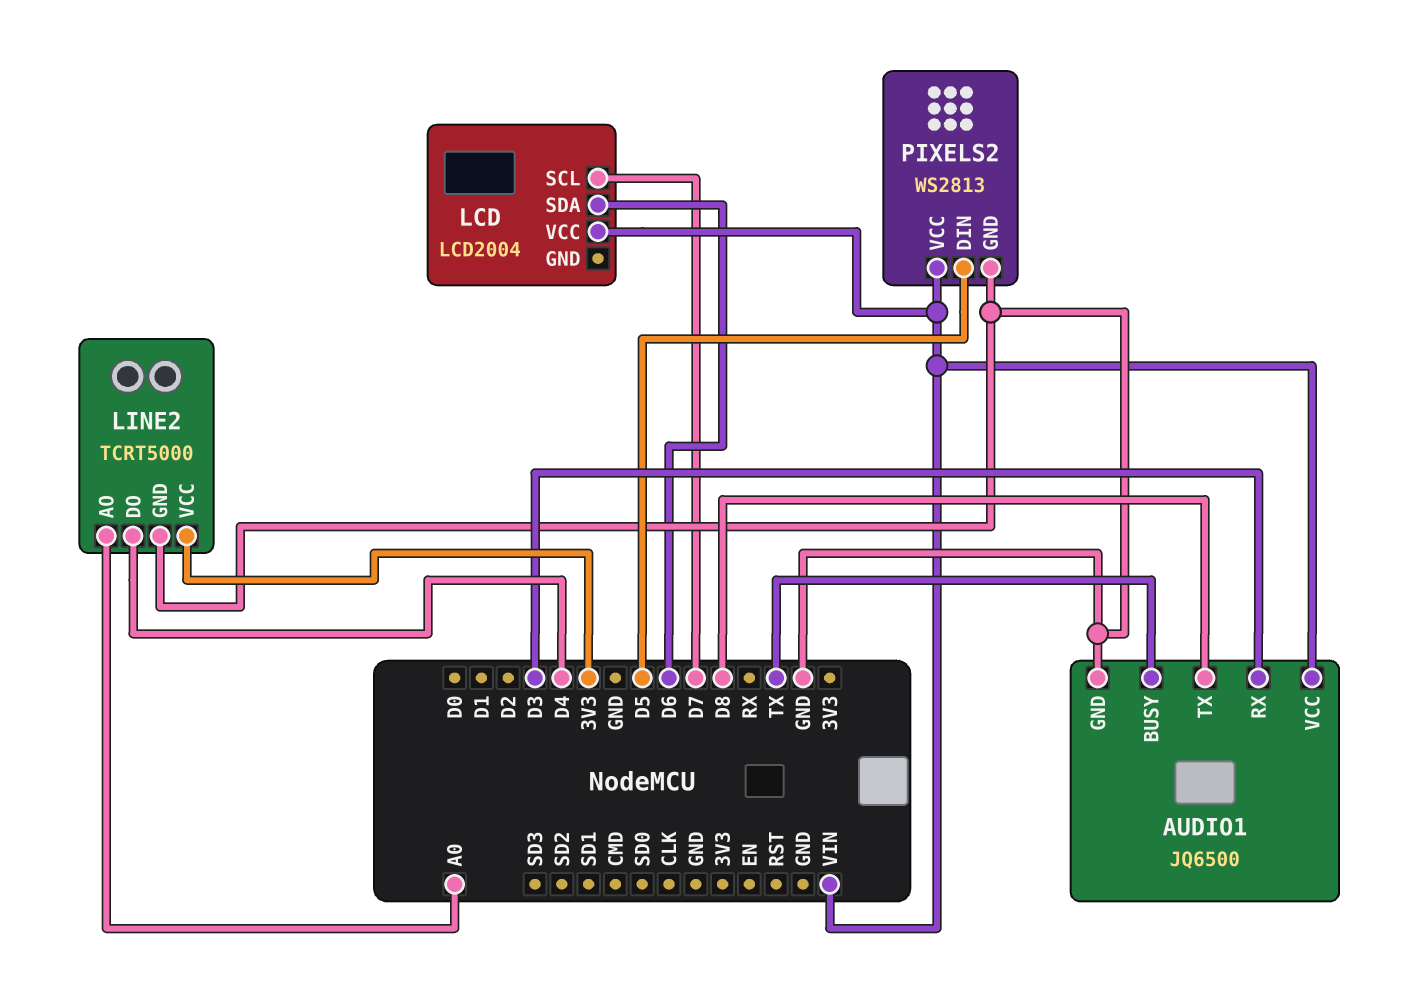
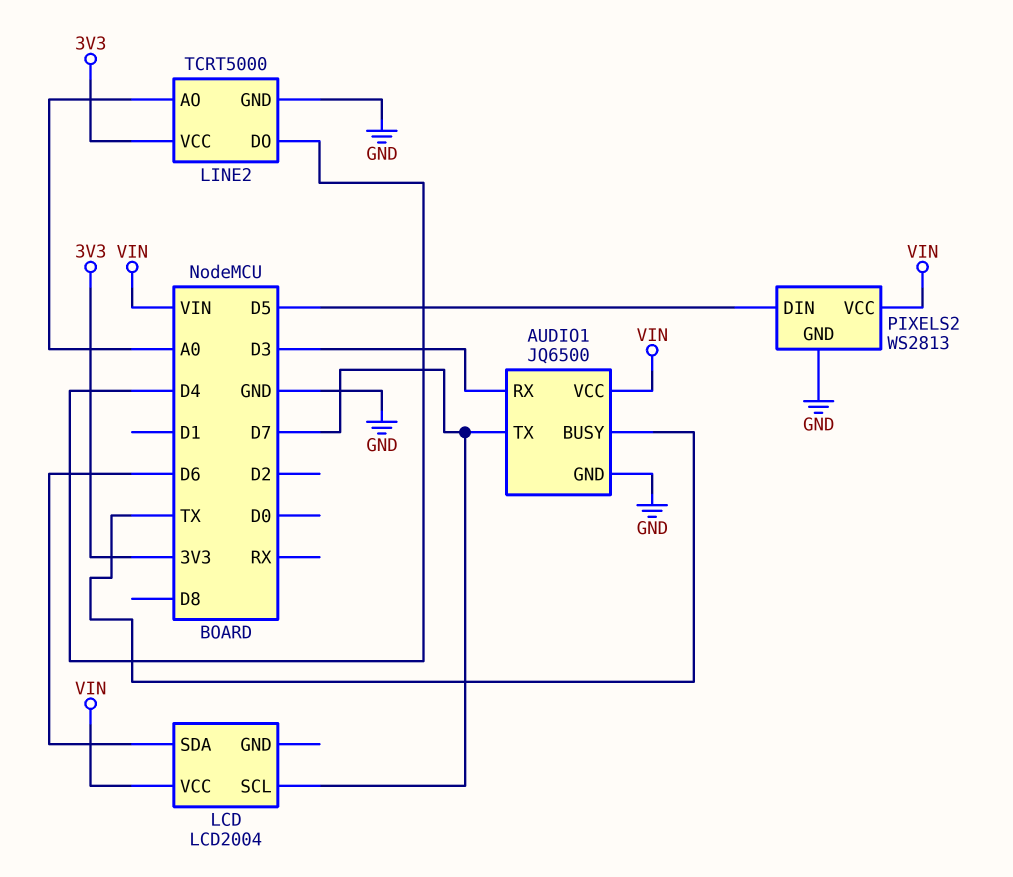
AUDIO1 pin TX: D8 -> D7

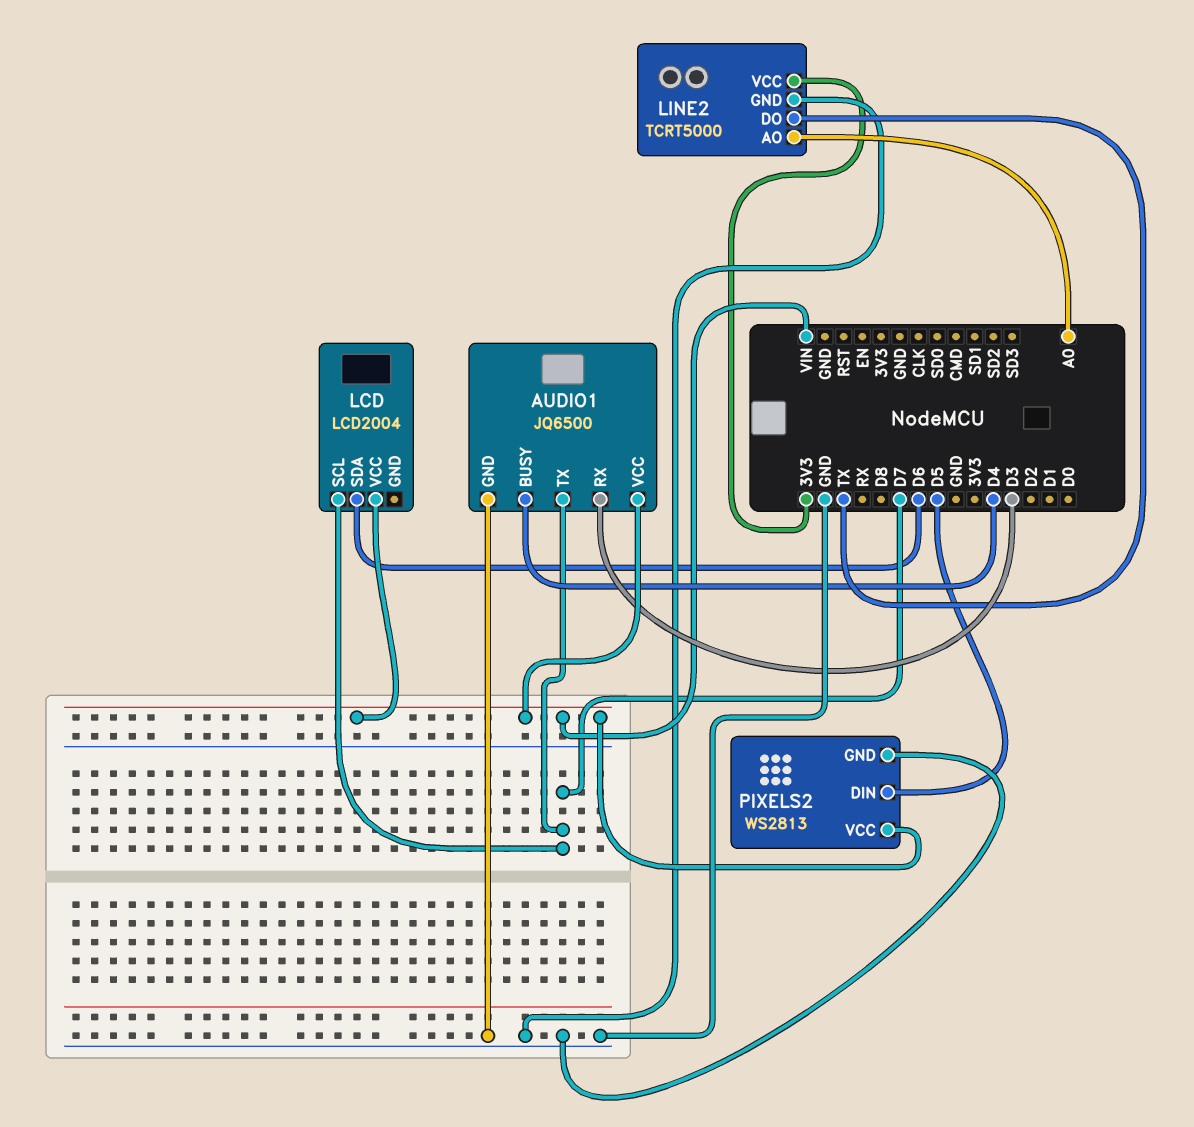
AUDIO1 pin BUSY: TX -> D4
LINE2 pin DO: D4 -> TX

